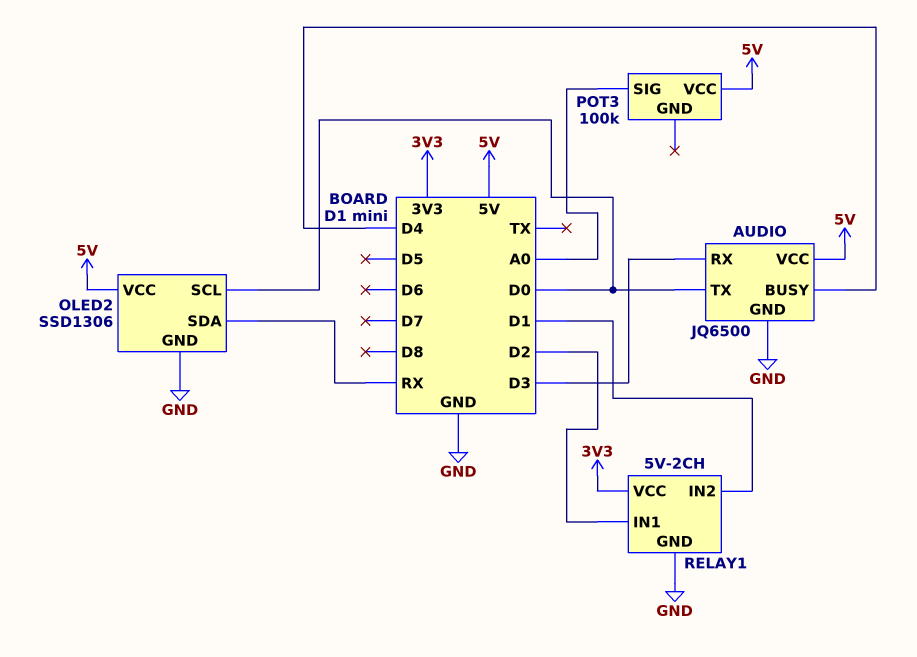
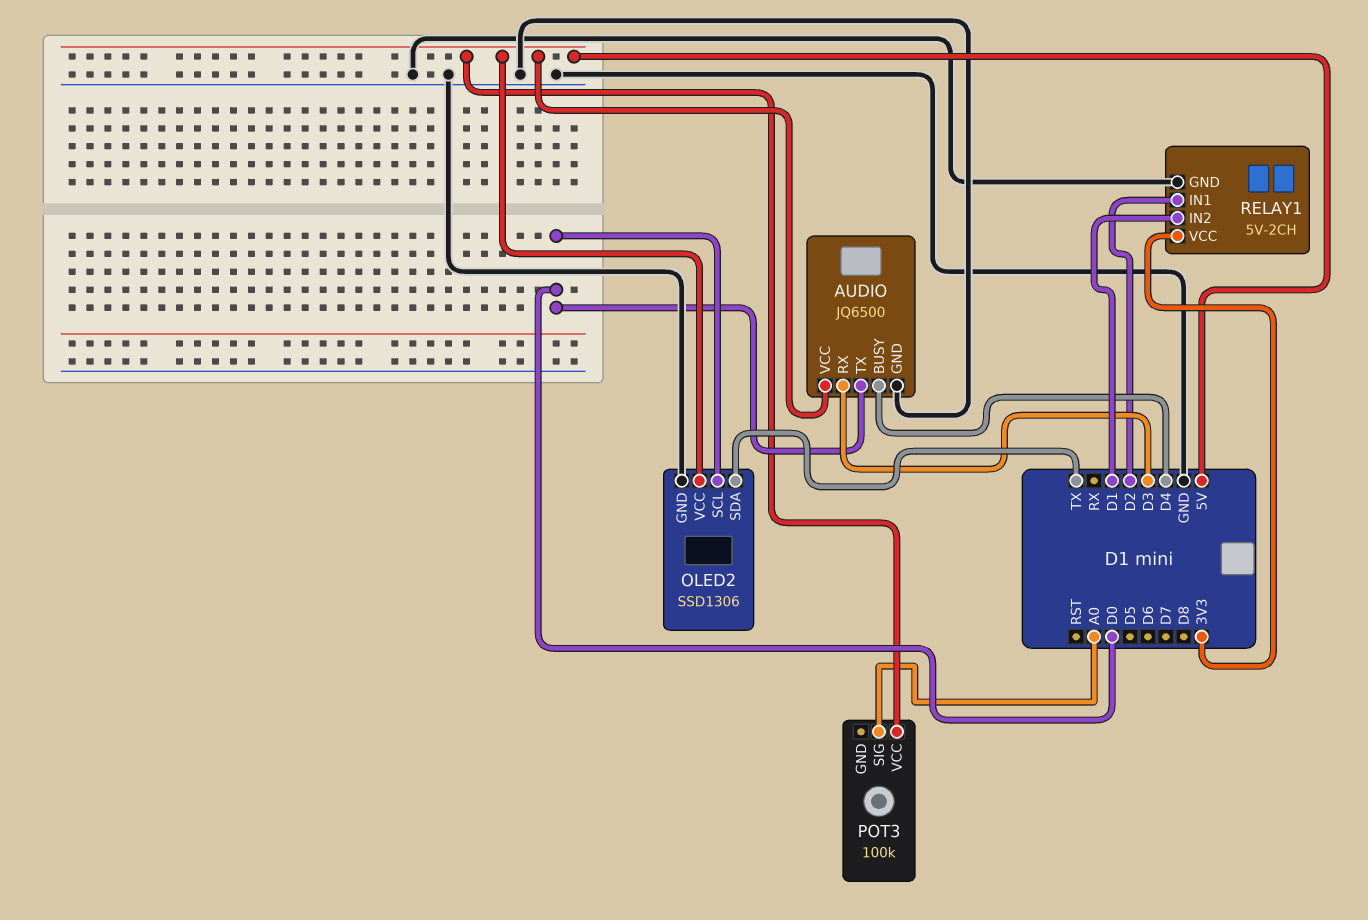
OLED2 pin SDA: RX -> TX

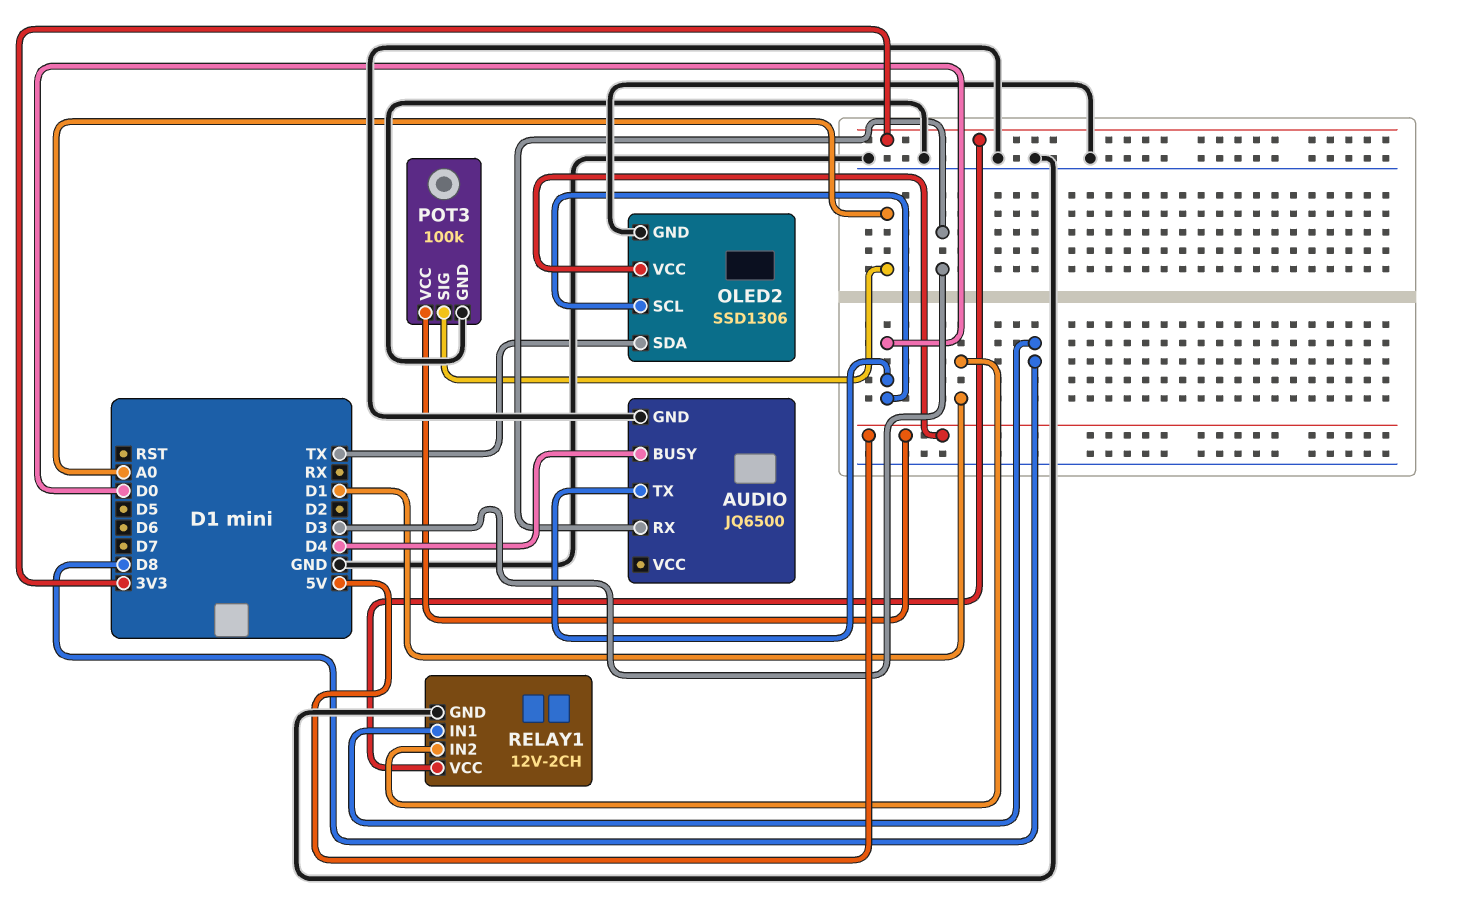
AUDIO pin VCC: 5V -> none
POT3 pin GND: none -> GND
RELAY1: 5V-2CH -> 12V-2CH
RELAY1 pin IN1: D2 -> D8

